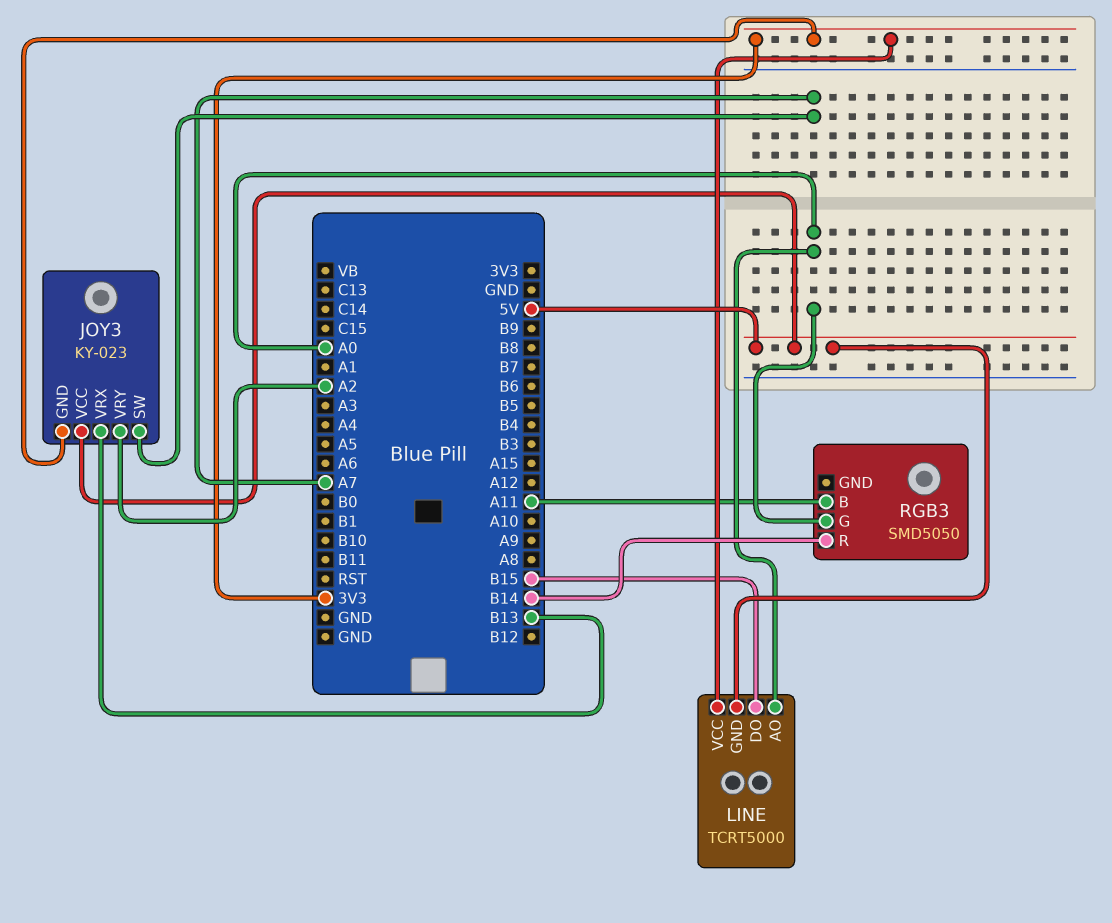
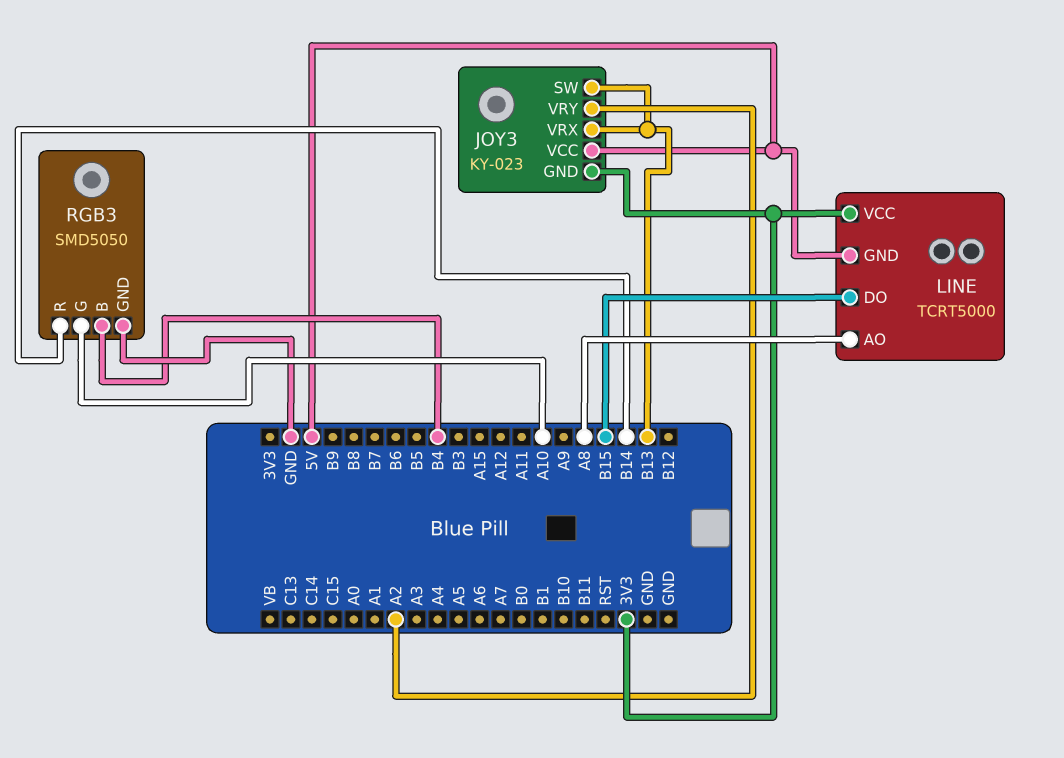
JOY3 pin SW: A7 -> B13
LINE pin AO: A0 -> A8
RGB3 pin B: A11 -> B4
RGB3 pin G: A0 -> A10
RGB3 pin GND: none -> GND

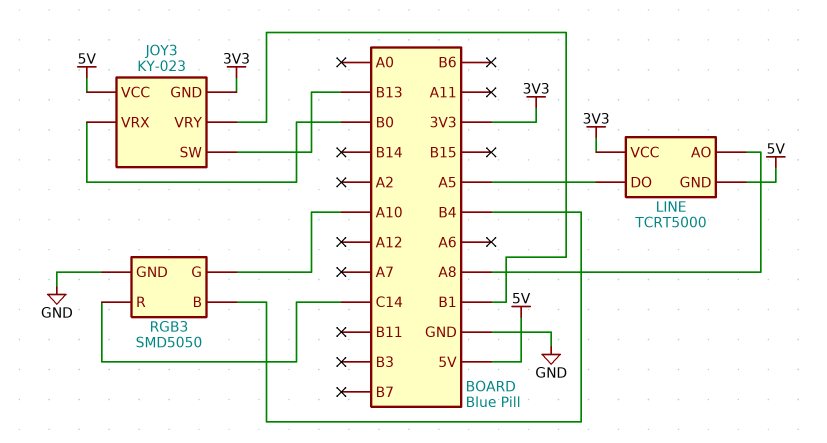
JOY3 pin VRX: B13 -> B0
JOY3 pin VRY: A2 -> B1
LINE pin DO: B15 -> A5
RGB3 pin R: B14 -> C14

